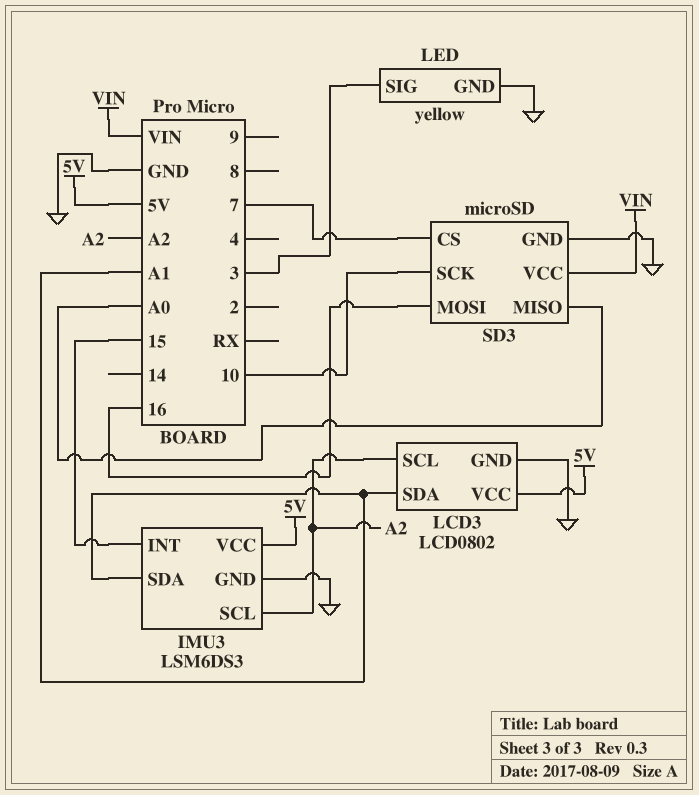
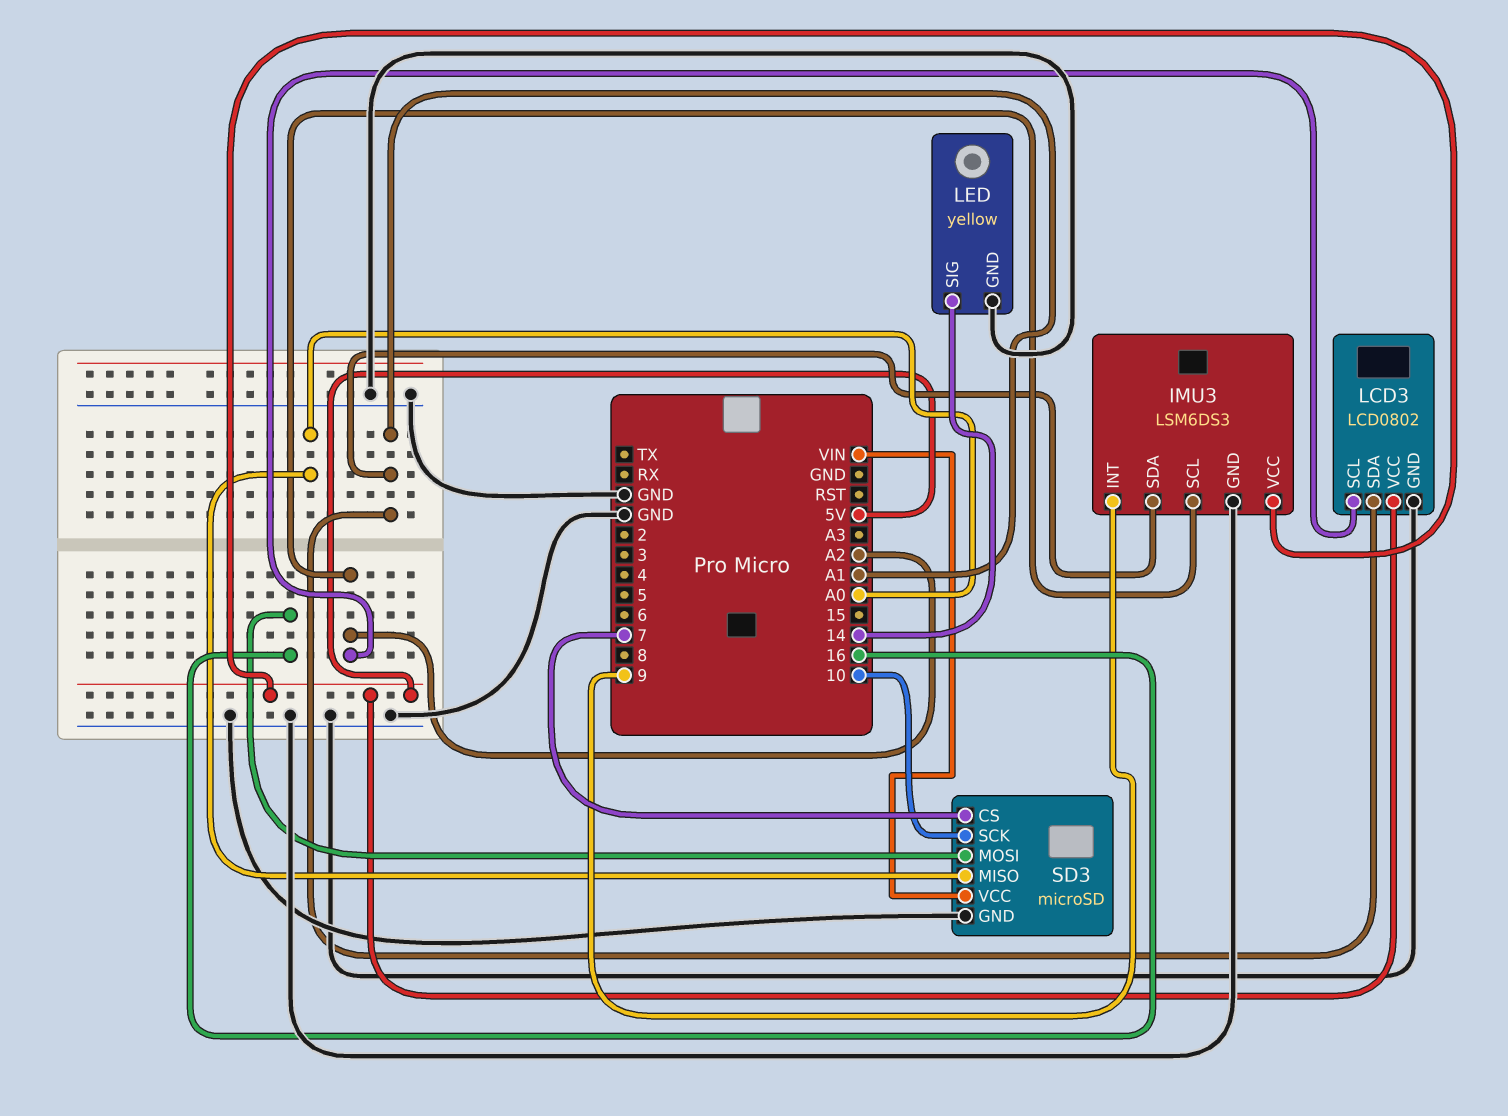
IMU3 pin INT: 15 -> 9
LED pin SIG: 3 -> 14

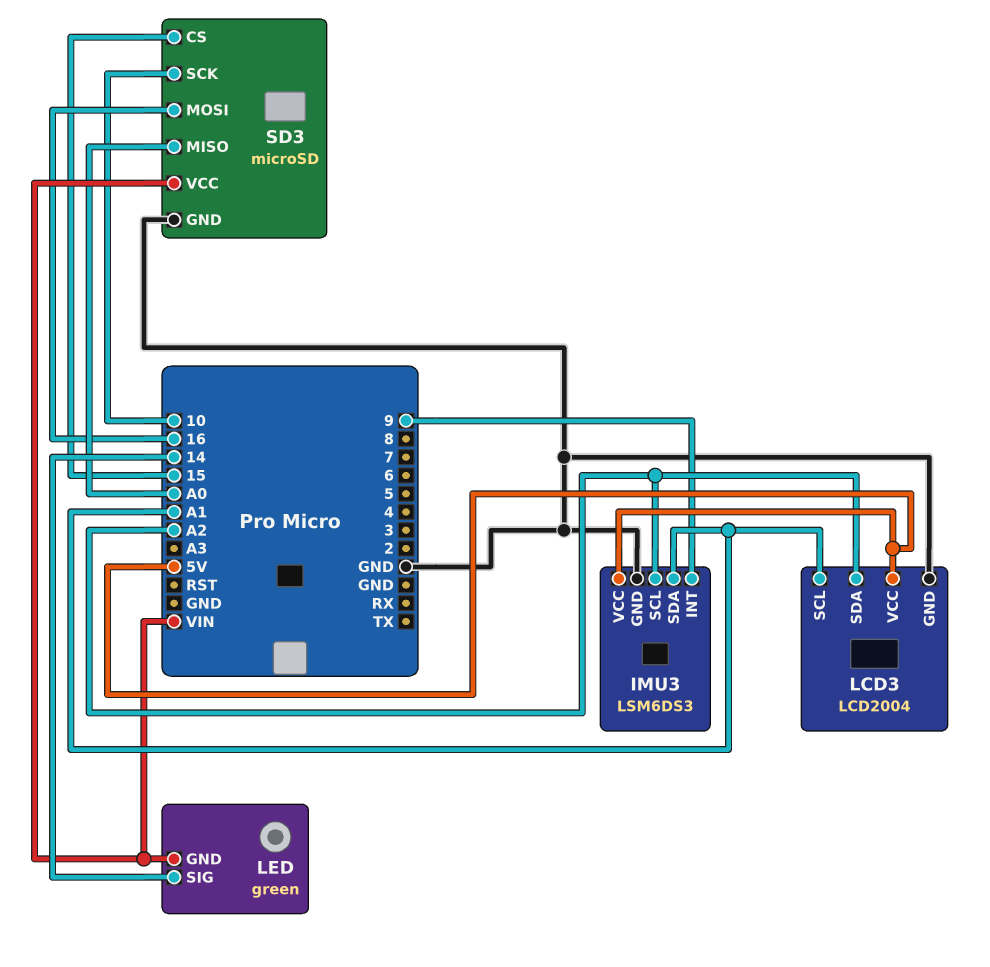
LCD3: LCD0802 -> LCD2004
LCD3 pin SCL: A2 -> A1
LCD3 pin SDA: A1 -> A2
LED: yellow -> green
LED pin GND: GND -> VIN
SD3 pin CS: 7 -> 15

